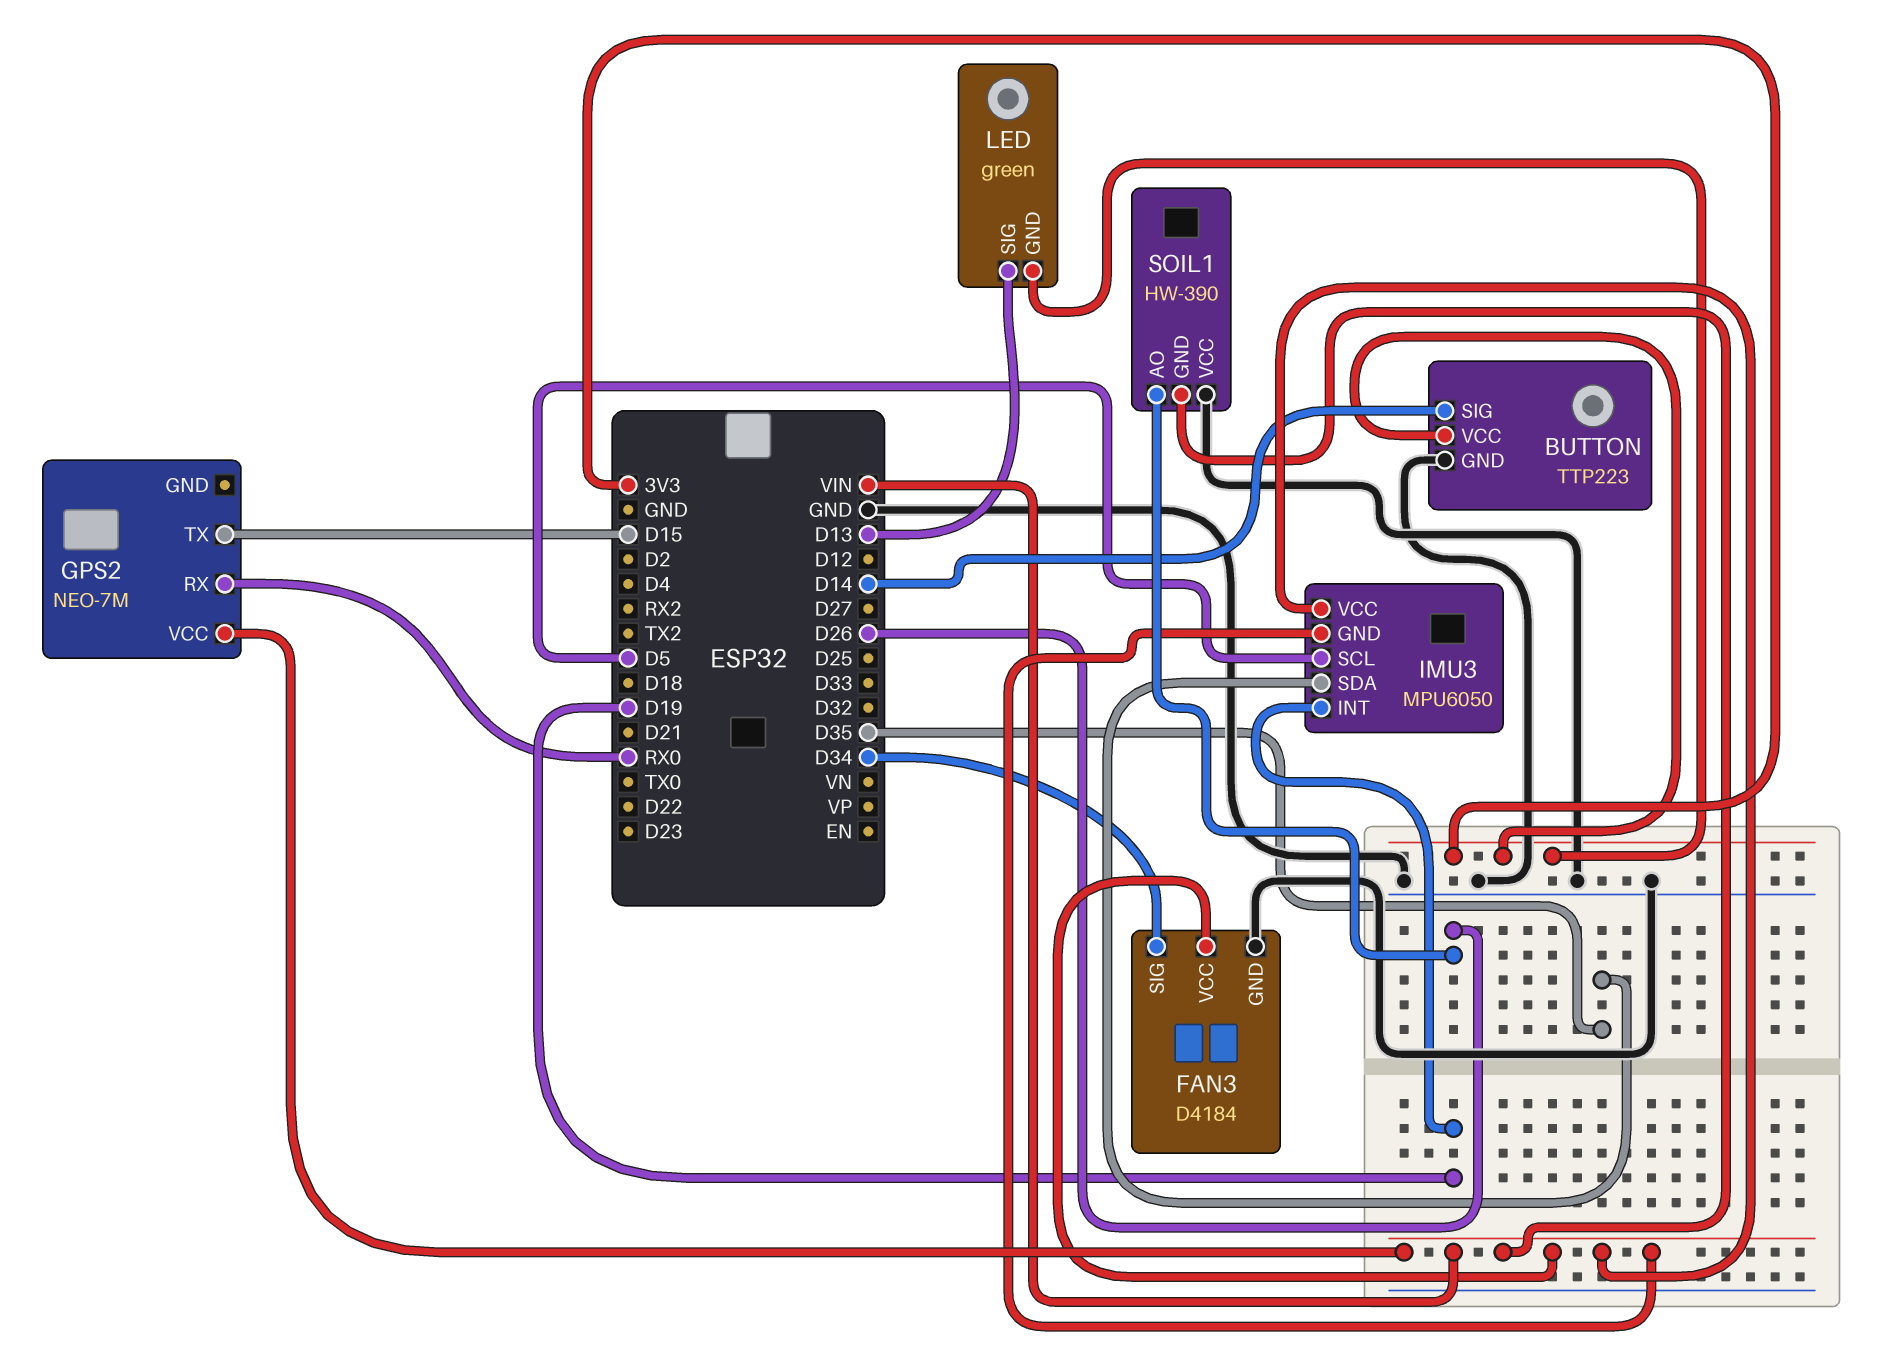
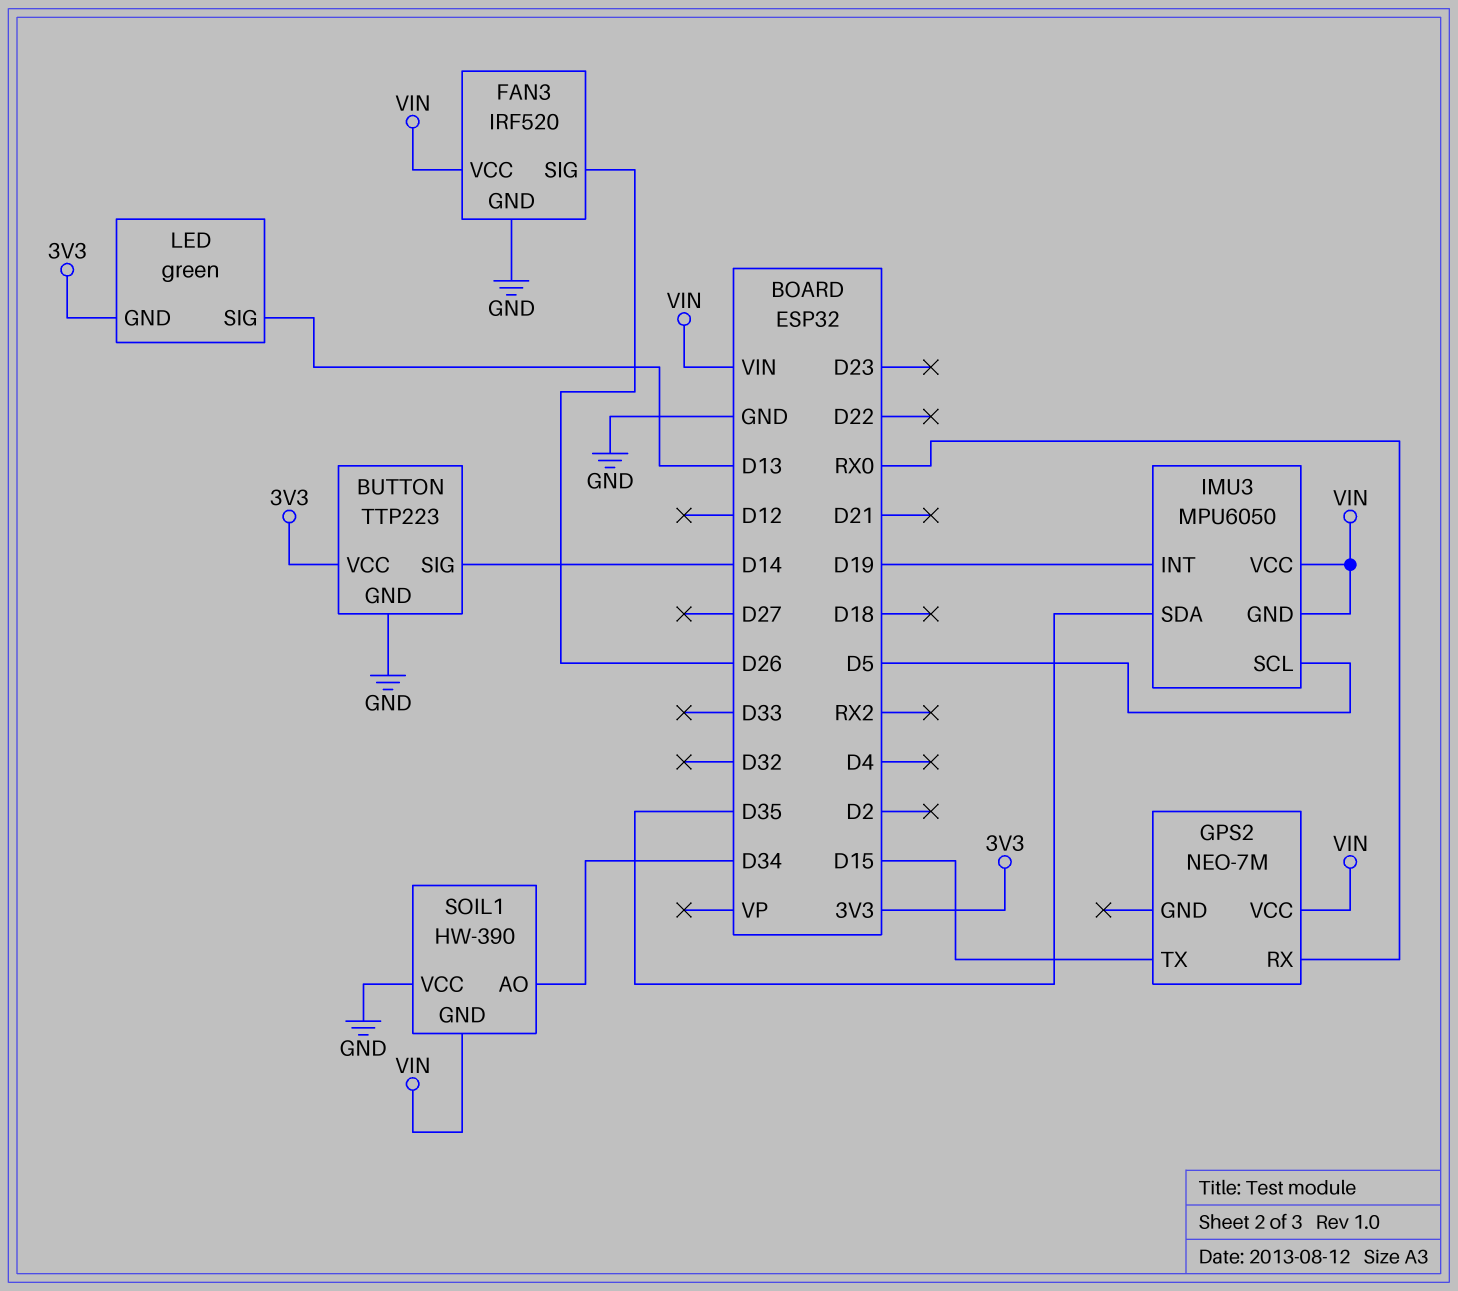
FAN3: D4184 -> IRF520
FAN3 pin SIG: D34 -> D26
SOIL1 pin AO: D26 -> D34

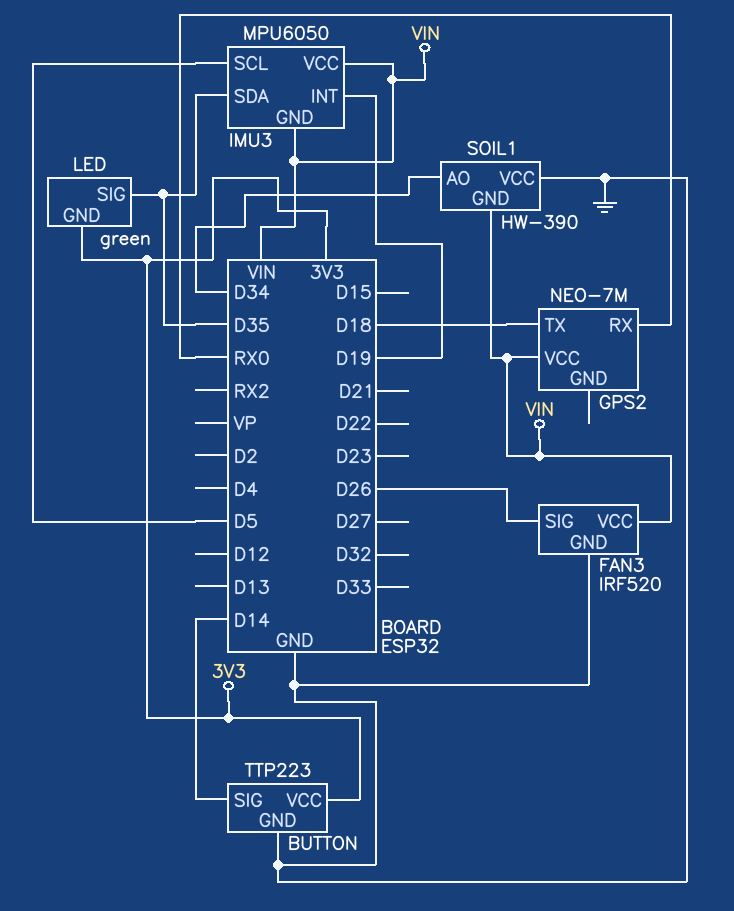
GPS2 pin TX: D15 -> D18
LED pin SIG: D13 -> D35

